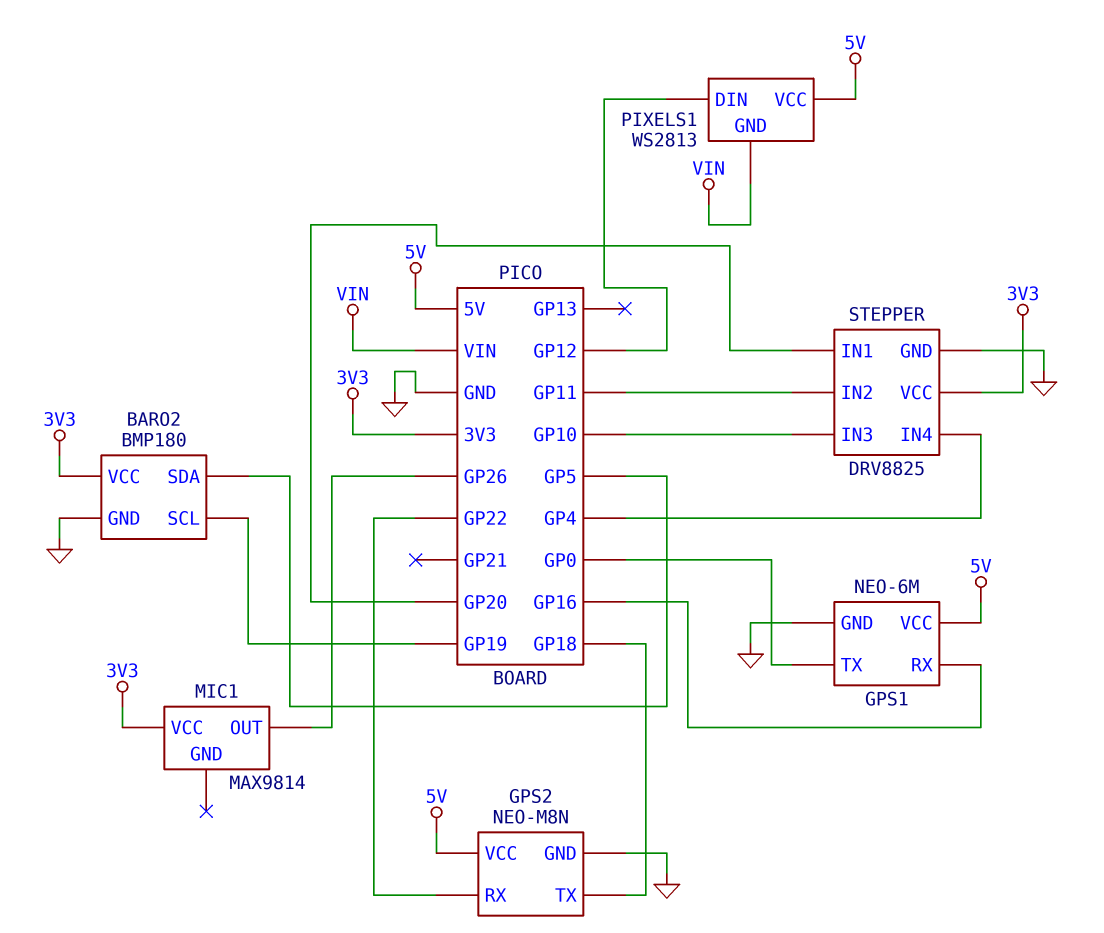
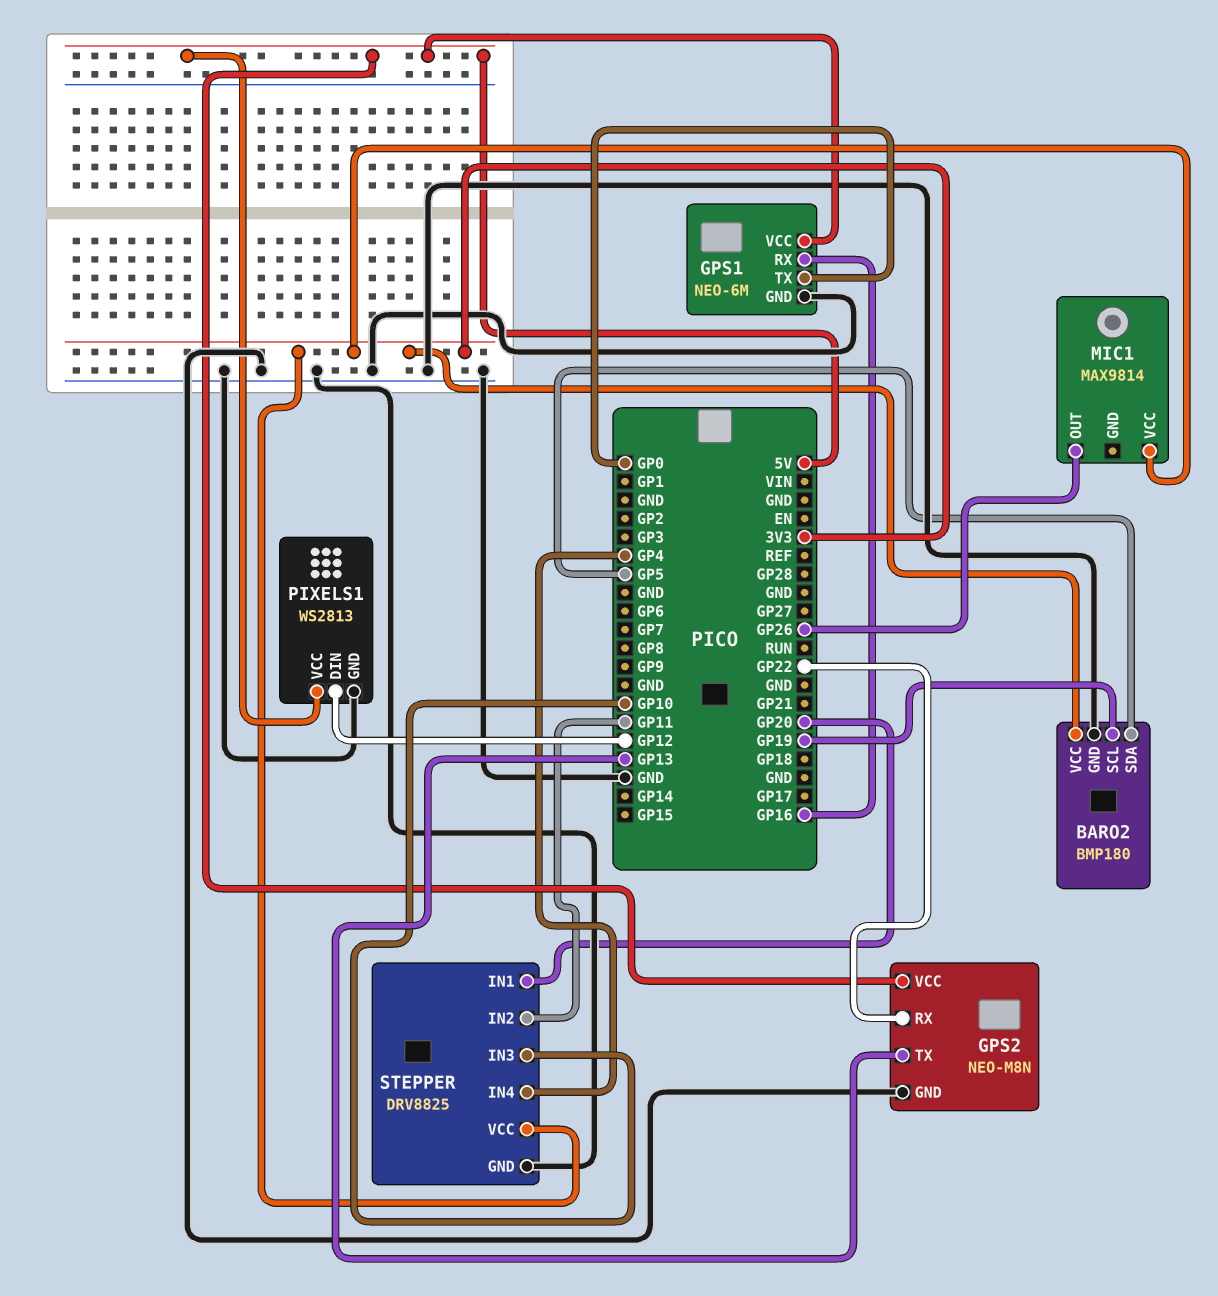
GPS2 pin TX: GP18 -> GP13
PIXELS1 pin GND: VIN -> GND

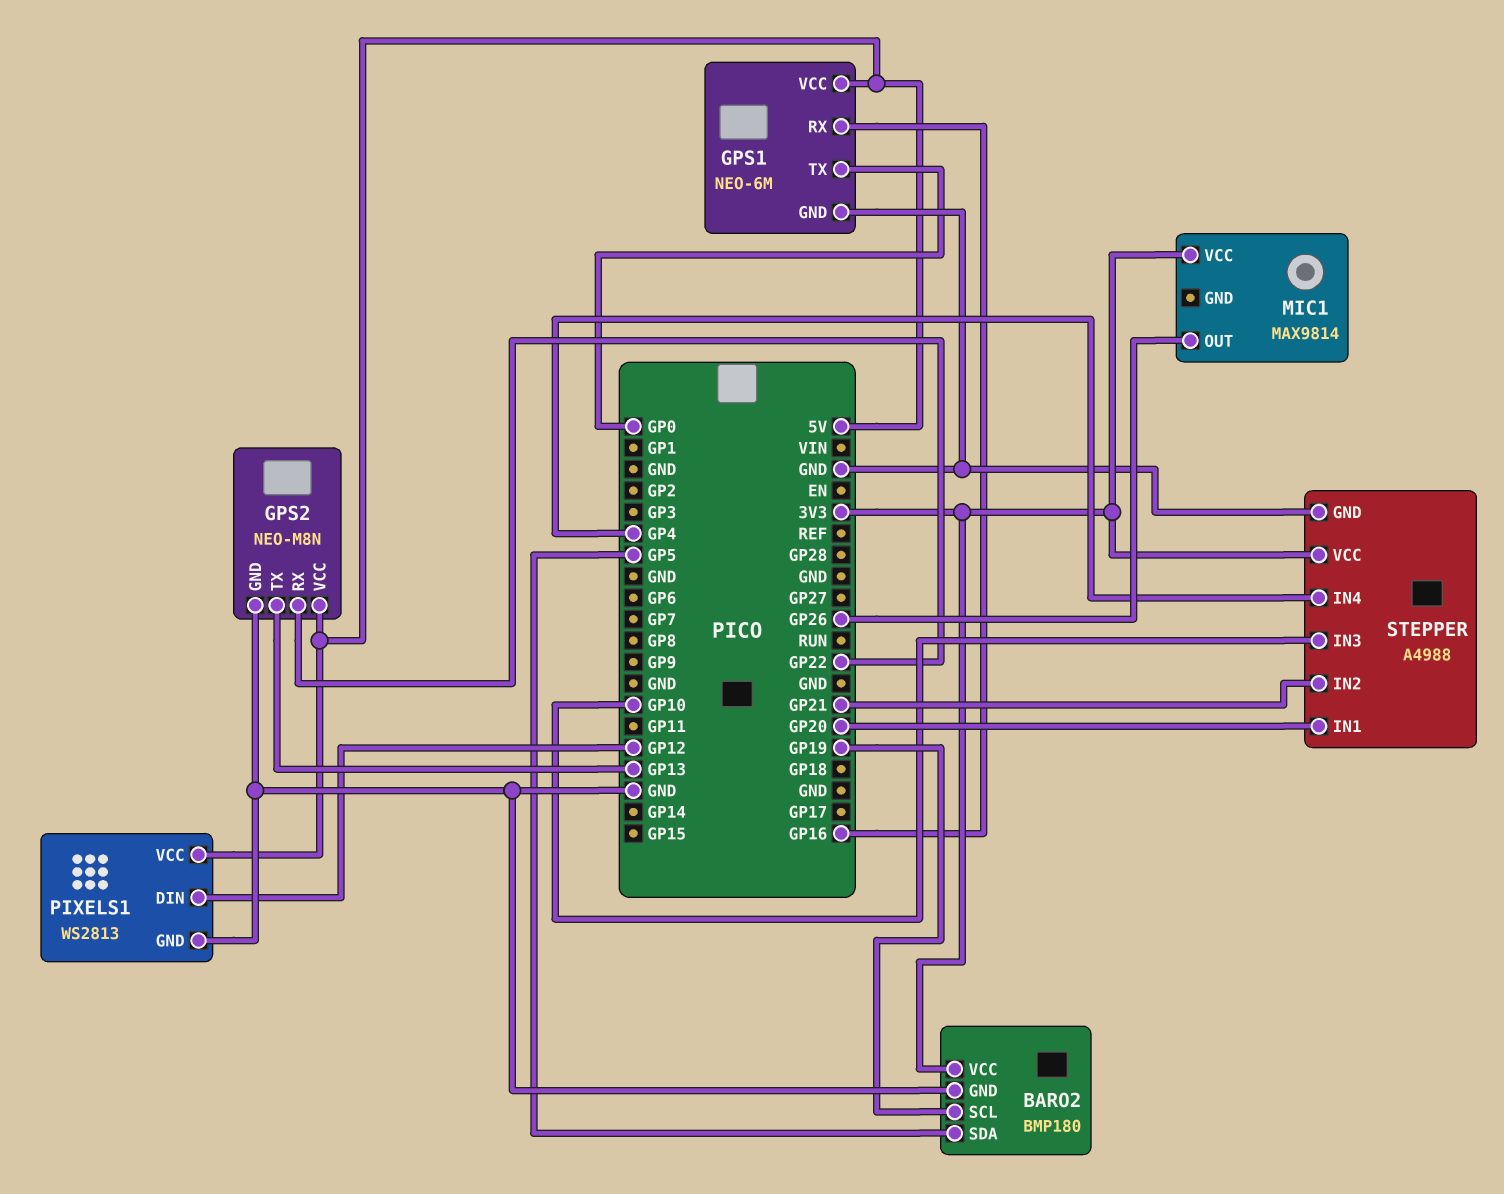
STEPPER: DRV8825 -> A4988
STEPPER pin IN2: GP11 -> GP21

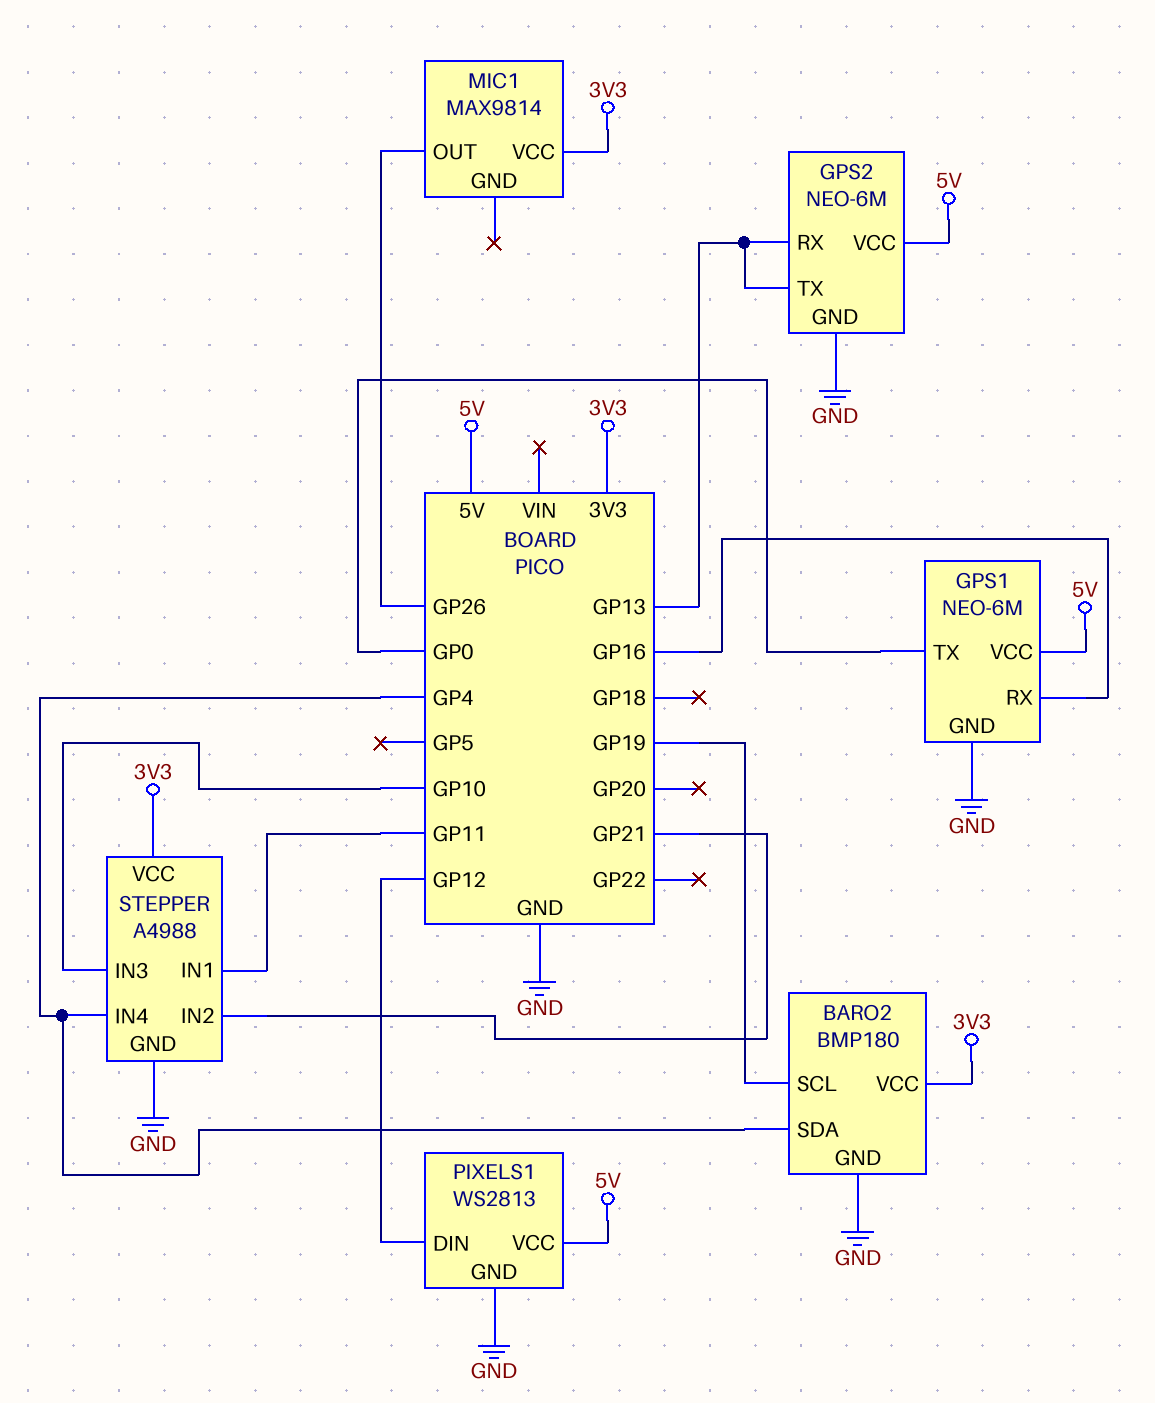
BARO2 pin SDA: GP5 -> GP4
GPS2: NEO-M8N -> NEO-6M
GPS2 pin RX: GP22 -> GP13
STEPPER pin IN1: GP20 -> GP11

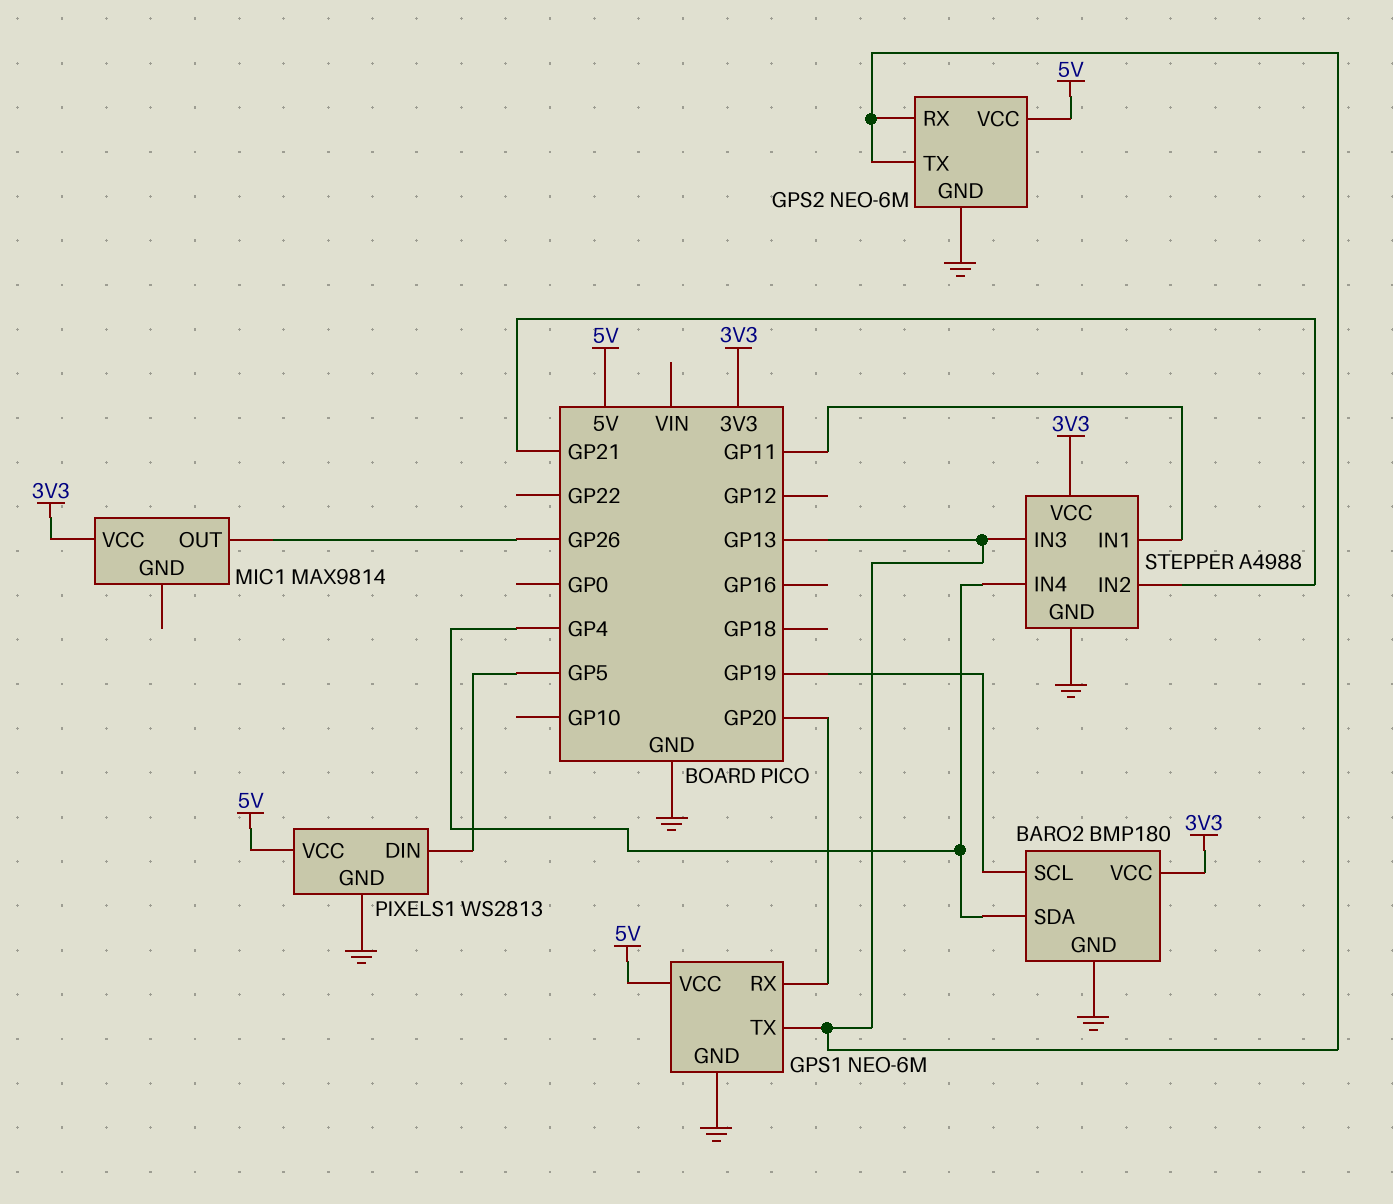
GPS1 pin RX: GP16 -> GP20
GPS1 pin TX: GP0 -> GP13
PIXELS1 pin DIN: GP12 -> GP5
STEPPER pin IN3: GP10 -> GP13

